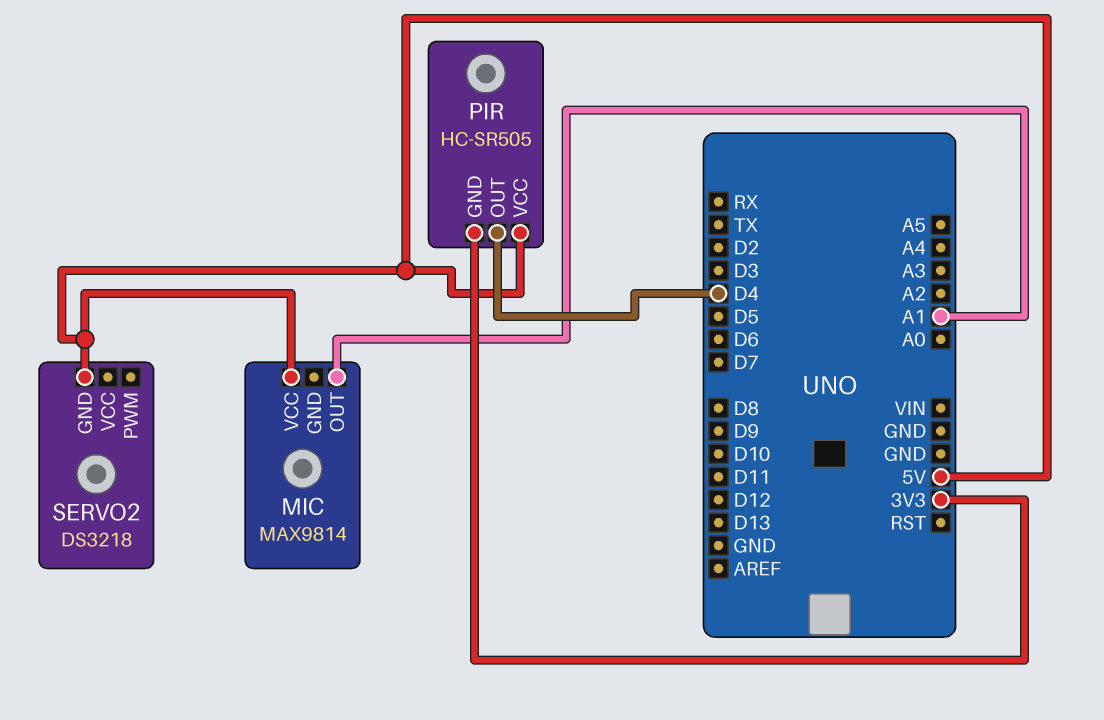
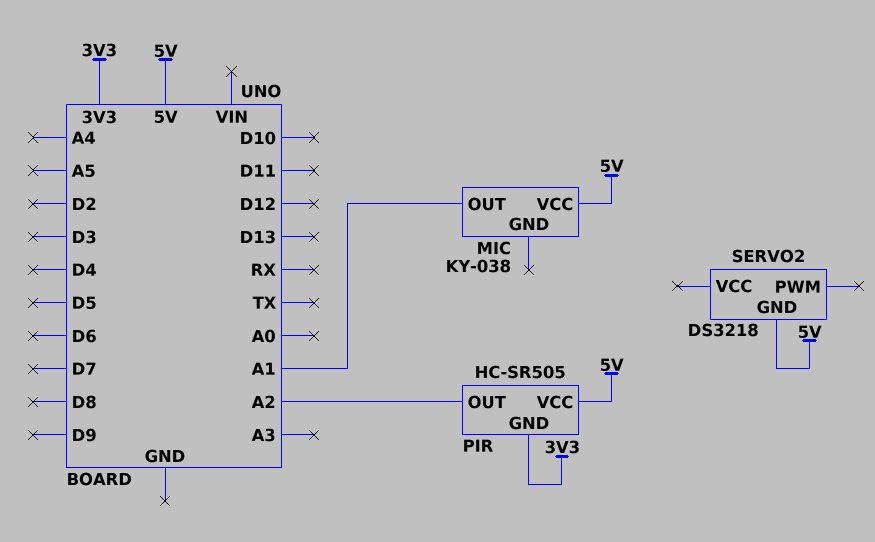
MIC: MAX9814 -> KY-038
PIR pin OUT: D4 -> A2

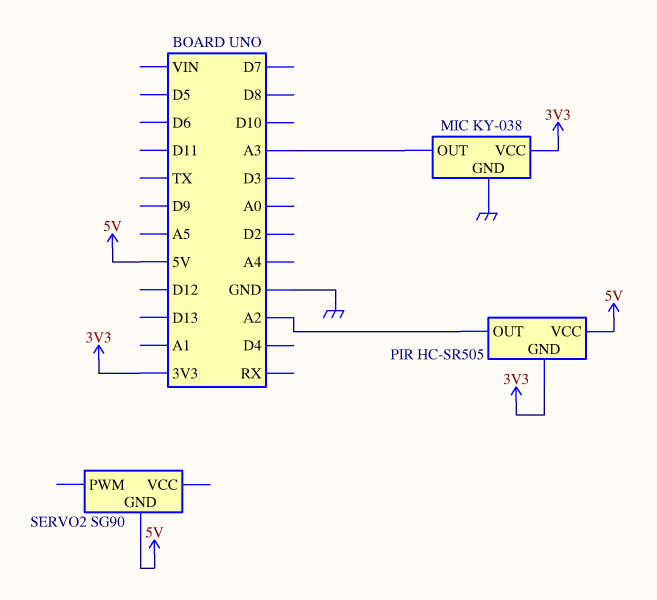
MIC pin GND: none -> GND
MIC pin OUT: A1 -> A3
MIC pin VCC: 5V -> 3V3
SERVO2: DS3218 -> SG90

